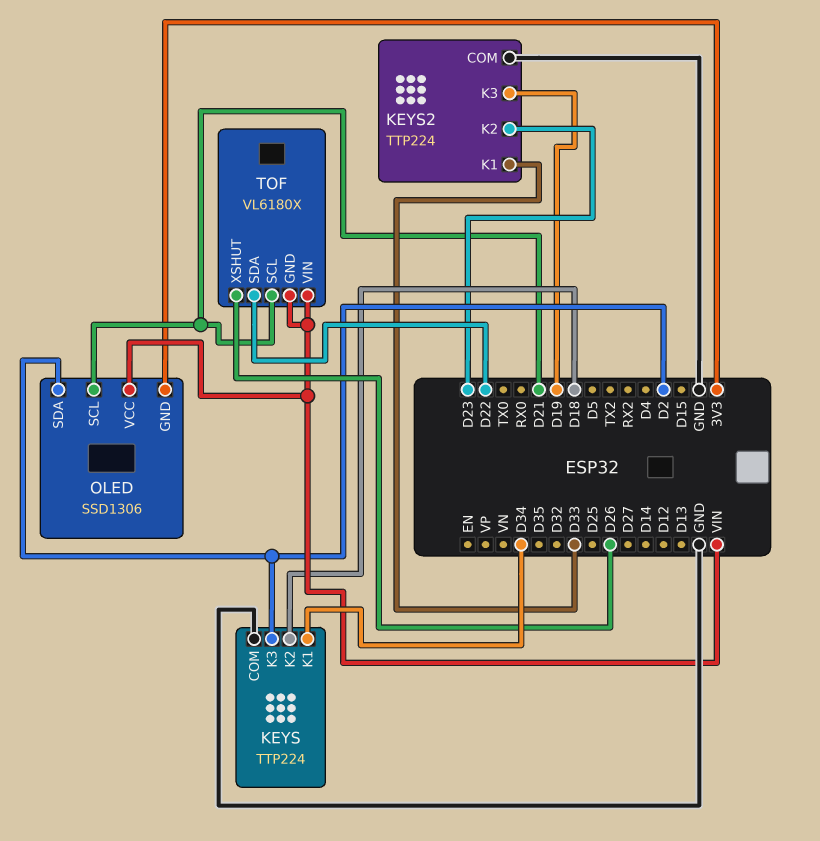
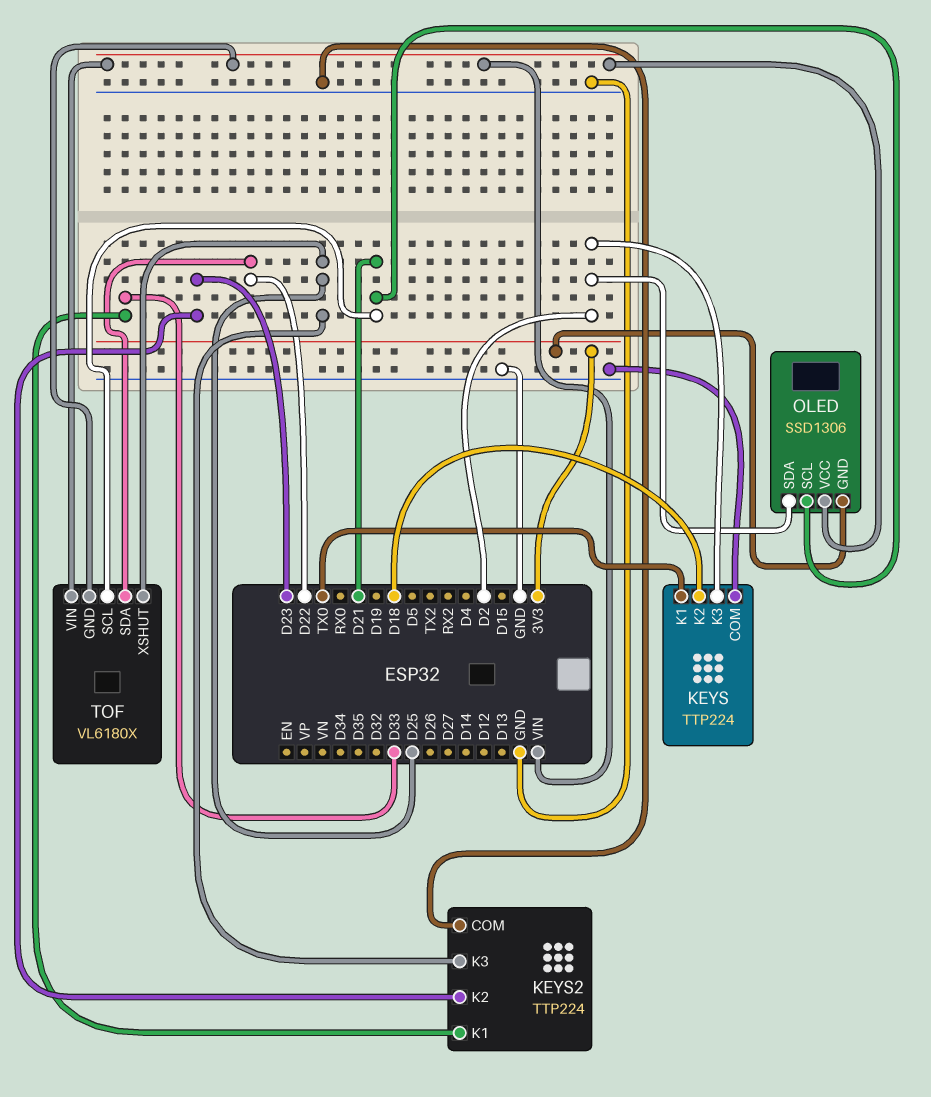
KEYS pin K1: D34 -> TX0
KEYS2 pin K3: D19 -> D25
TOF pin XSHUT: D26 -> D25

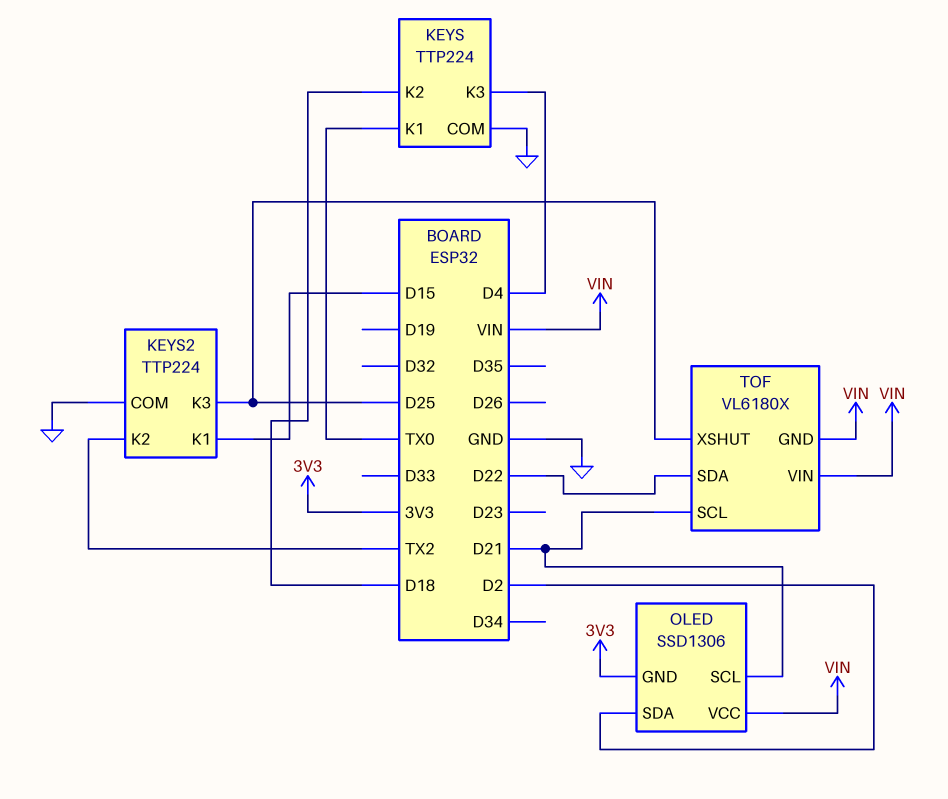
KEYS pin K3: D2 -> D4
KEYS2 pin K1: D33 -> D15
KEYS2 pin K2: D23 -> TX2

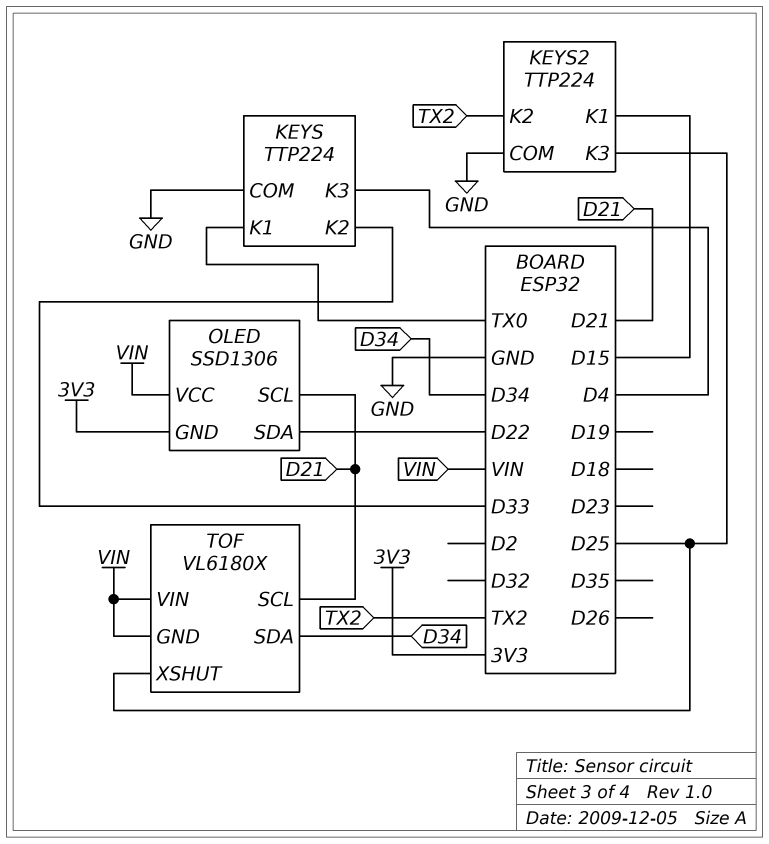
KEYS pin K2: D18 -> D33
OLED pin SDA: D2 -> D22
TOF pin SDA: D22 -> D34

